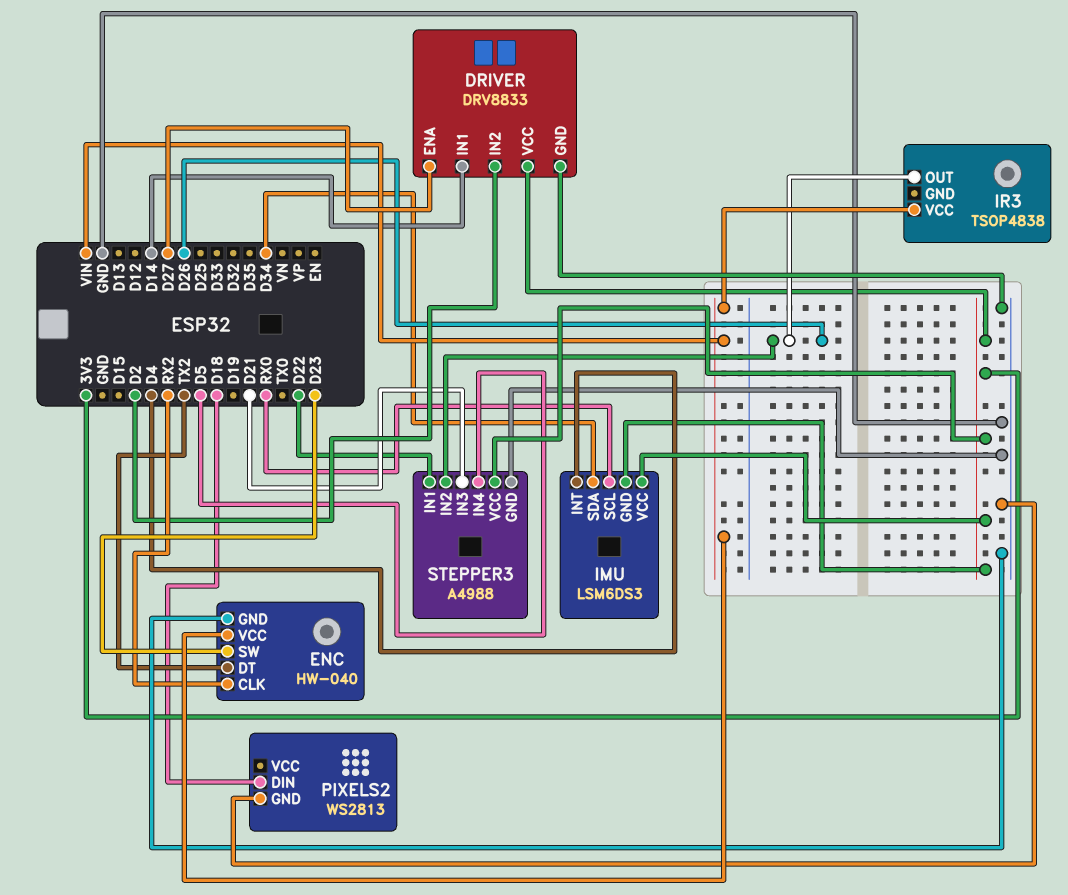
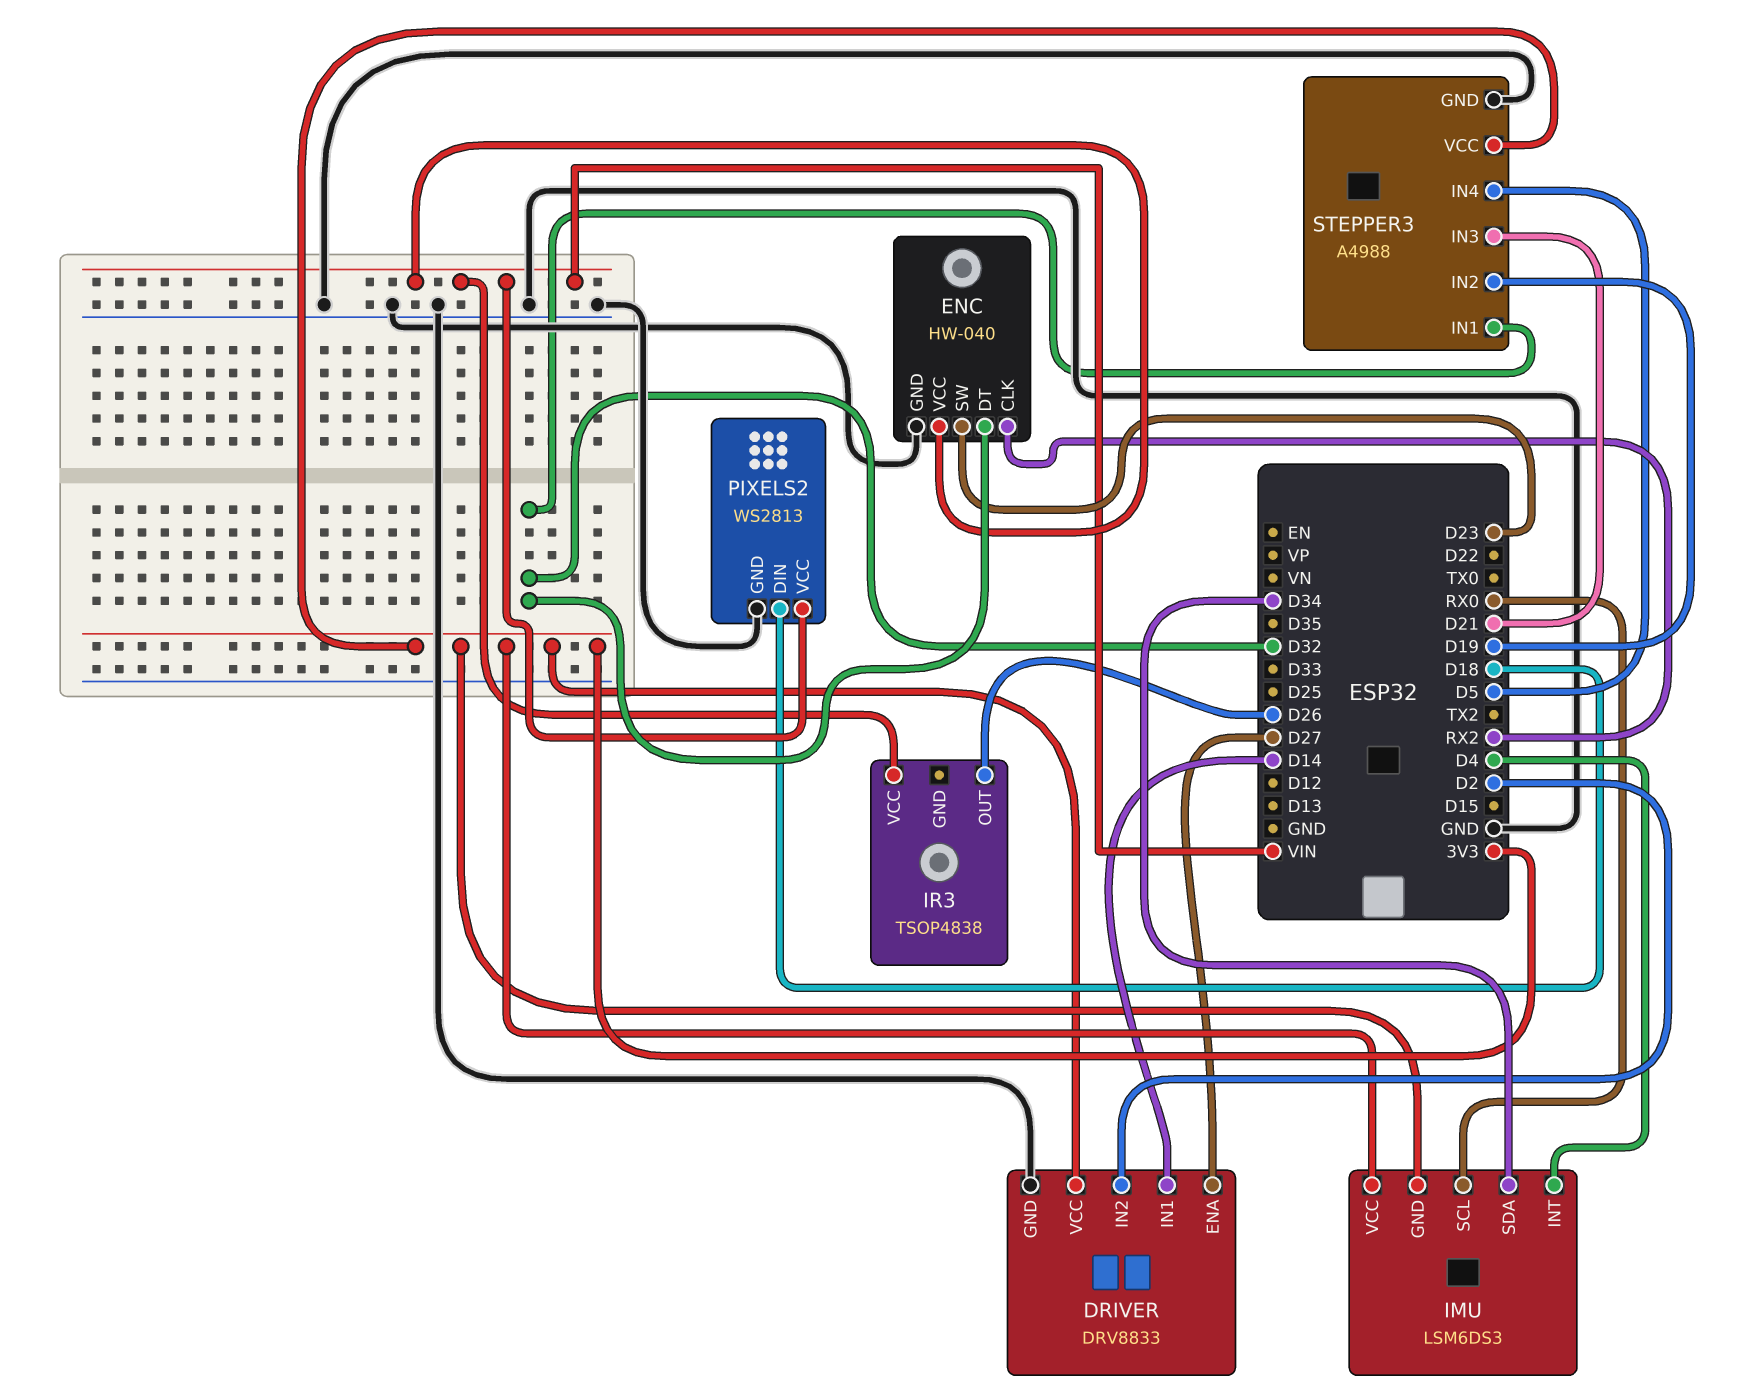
ENC pin DT: TX2 -> D32
PIXELS2 pin VCC: none -> VIN
STEPPER3 pin IN1: D22 -> D32
STEPPER3 pin IN2: D26 -> D19

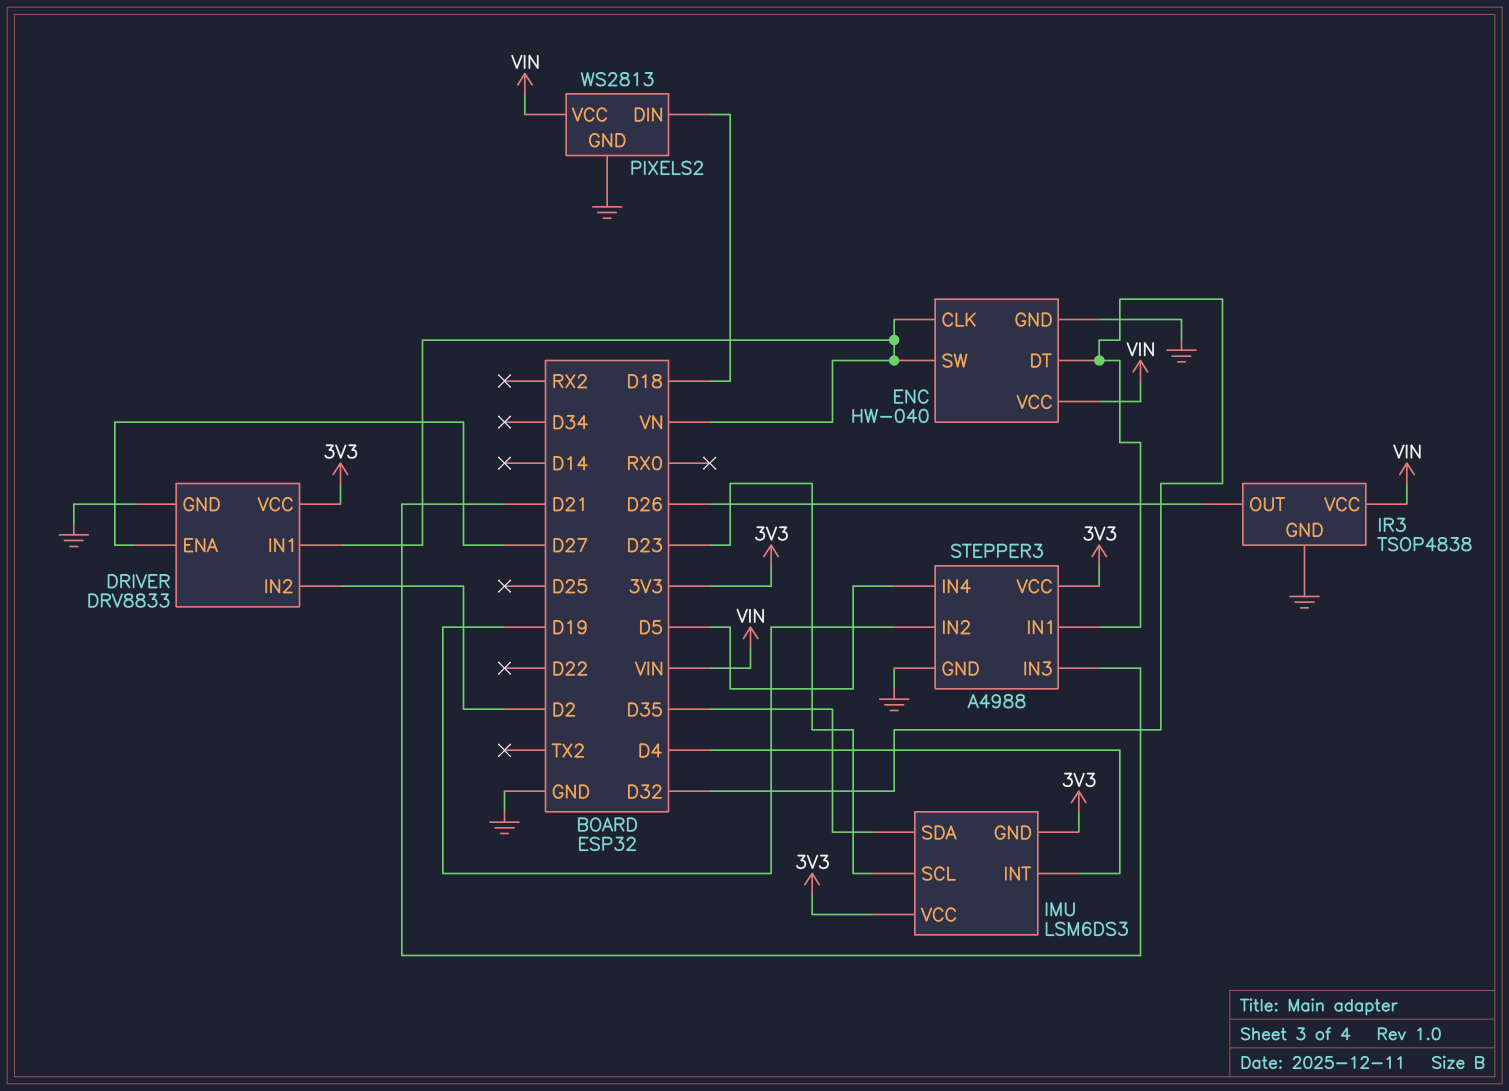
DRIVER pin IN1: D14 -> VN
ENC pin CLK: RX2 -> VN
ENC pin SW: D23 -> VN
IMU pin SCL: RX0 -> D23
IMU pin SDA: D34 -> D35
IR3 pin GND: none -> GND

